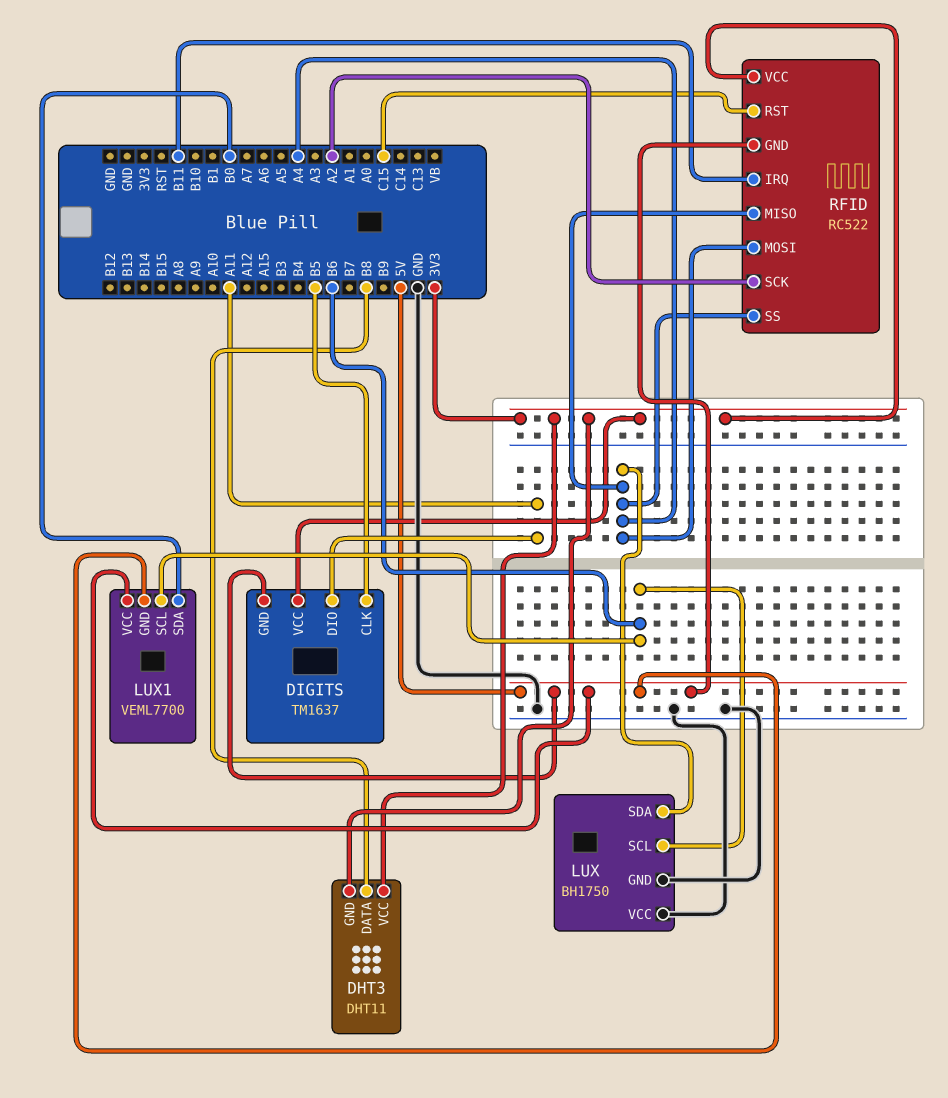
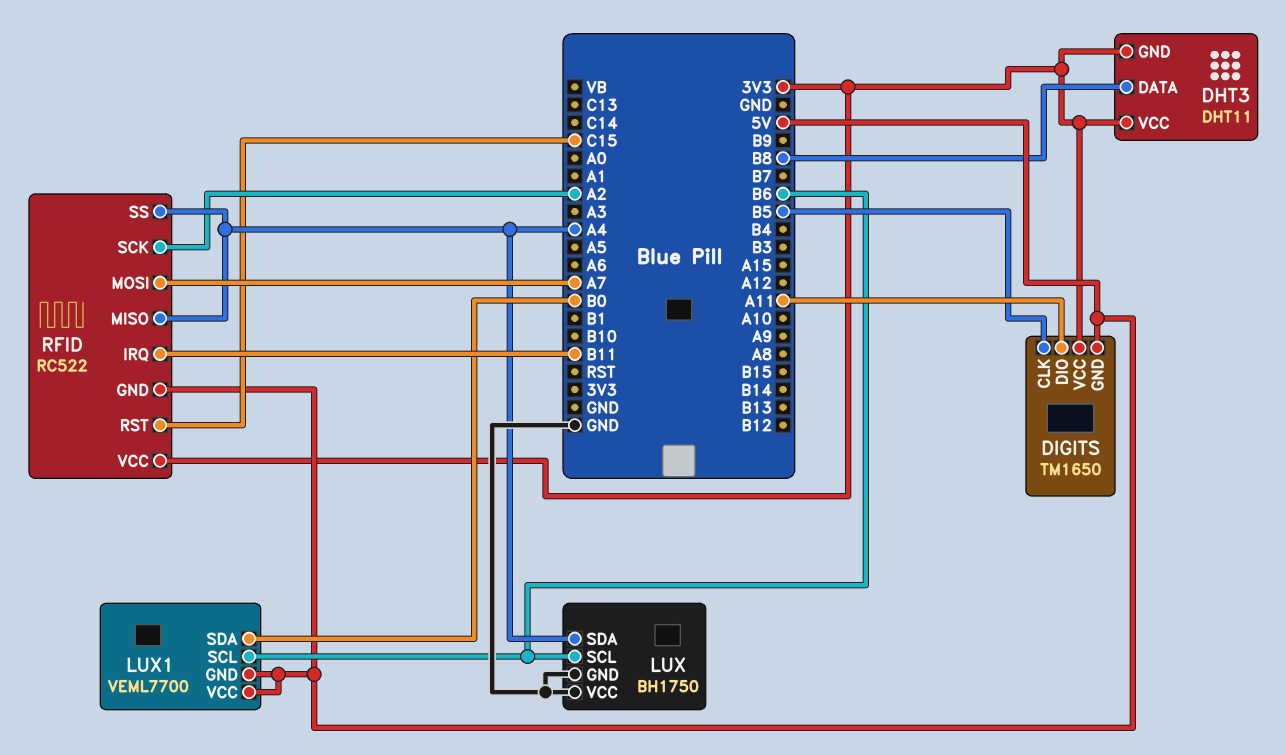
DIGITS: TM1637 -> TM1650
RFID pin MOSI: A4 -> A7

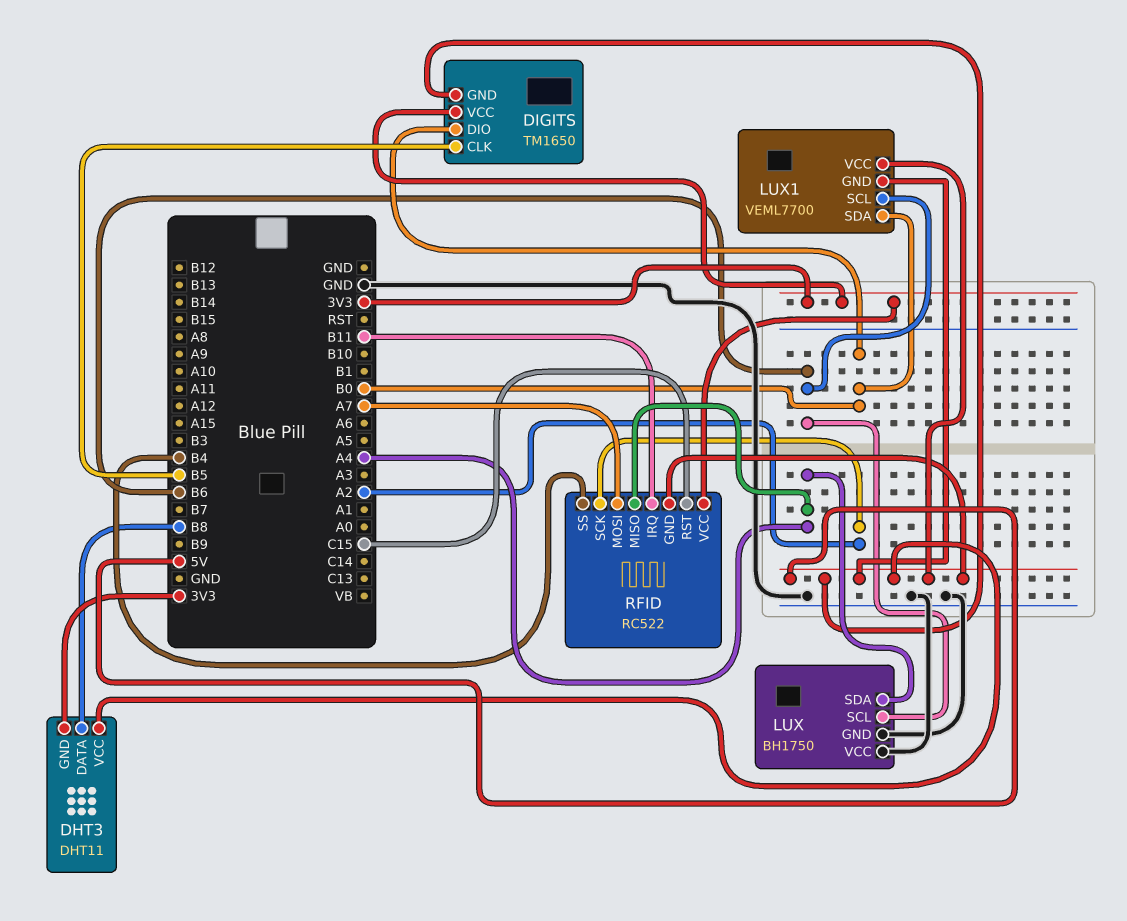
DHT3 pin VCC: 3V3 -> 5V
DIGITS pin DIO: A11 -> B0
RFID pin SS: A4 -> B4

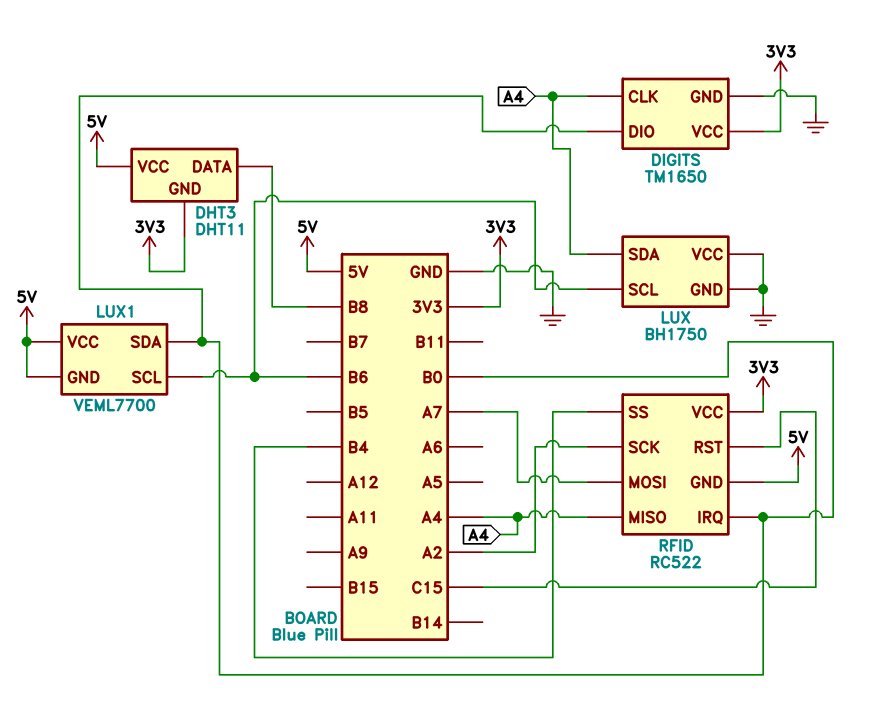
DIGITS pin CLK: B5 -> A4
DIGITS pin GND: 5V -> GND
RFID pin IRQ: B11 -> B0

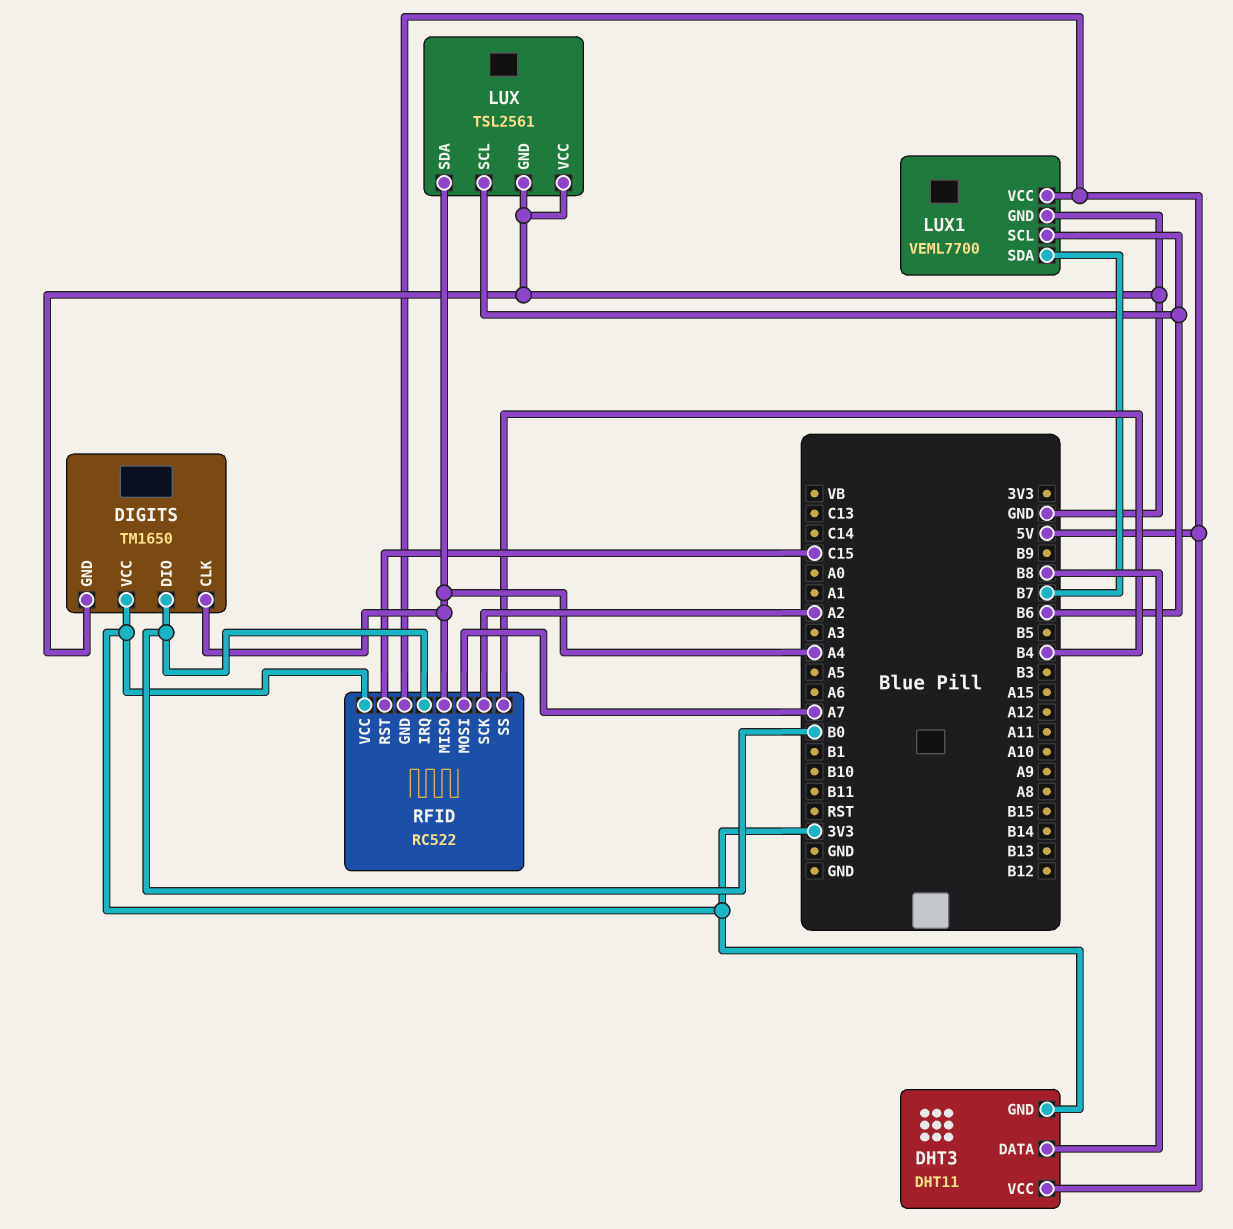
LUX: BH1750 -> TSL2561
LUX1 pin GND: 5V -> GND
LUX1 pin SDA: B0 -> B7

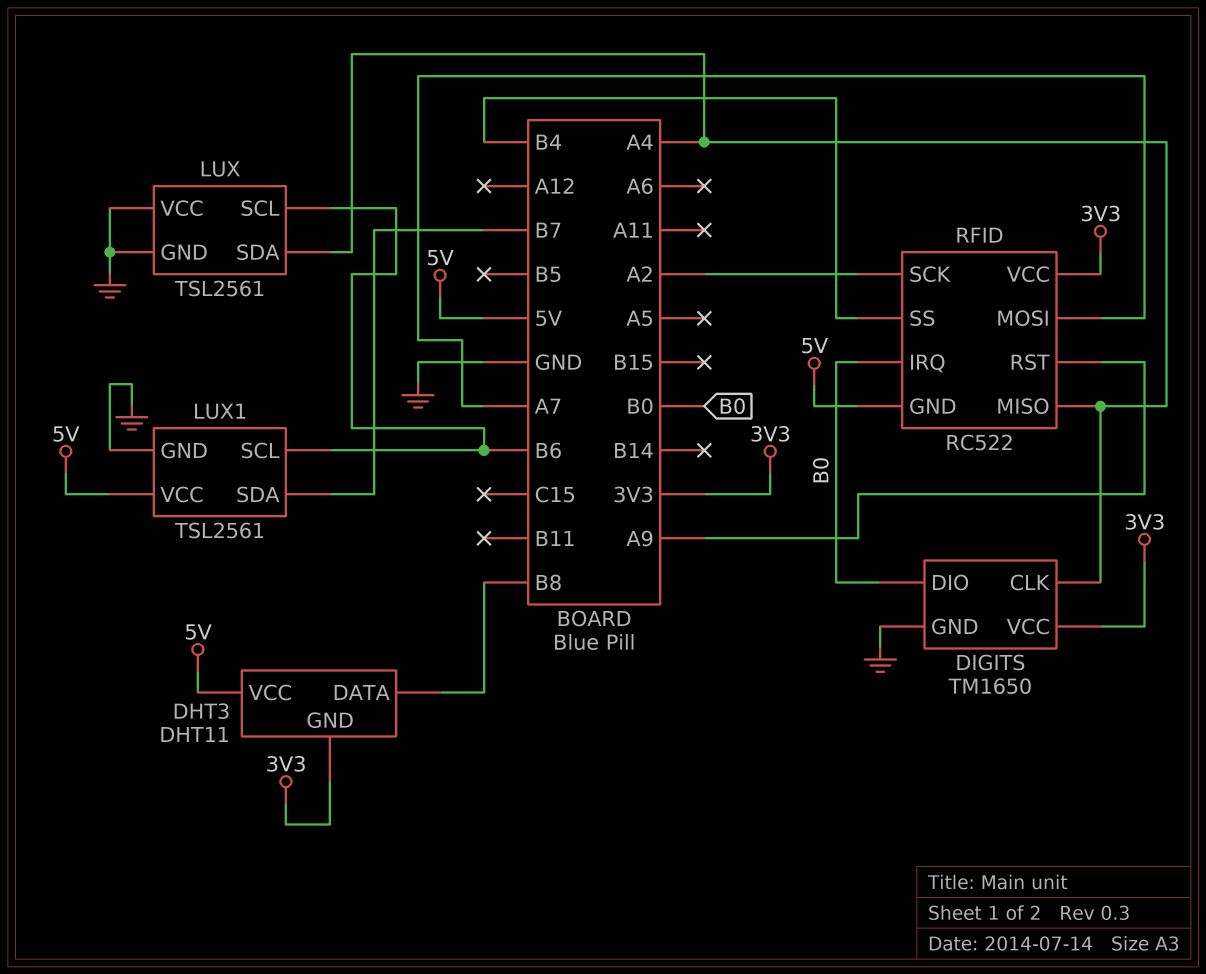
LUX1: VEML7700 -> TSL2561
RFID pin RST: C15 -> A9

